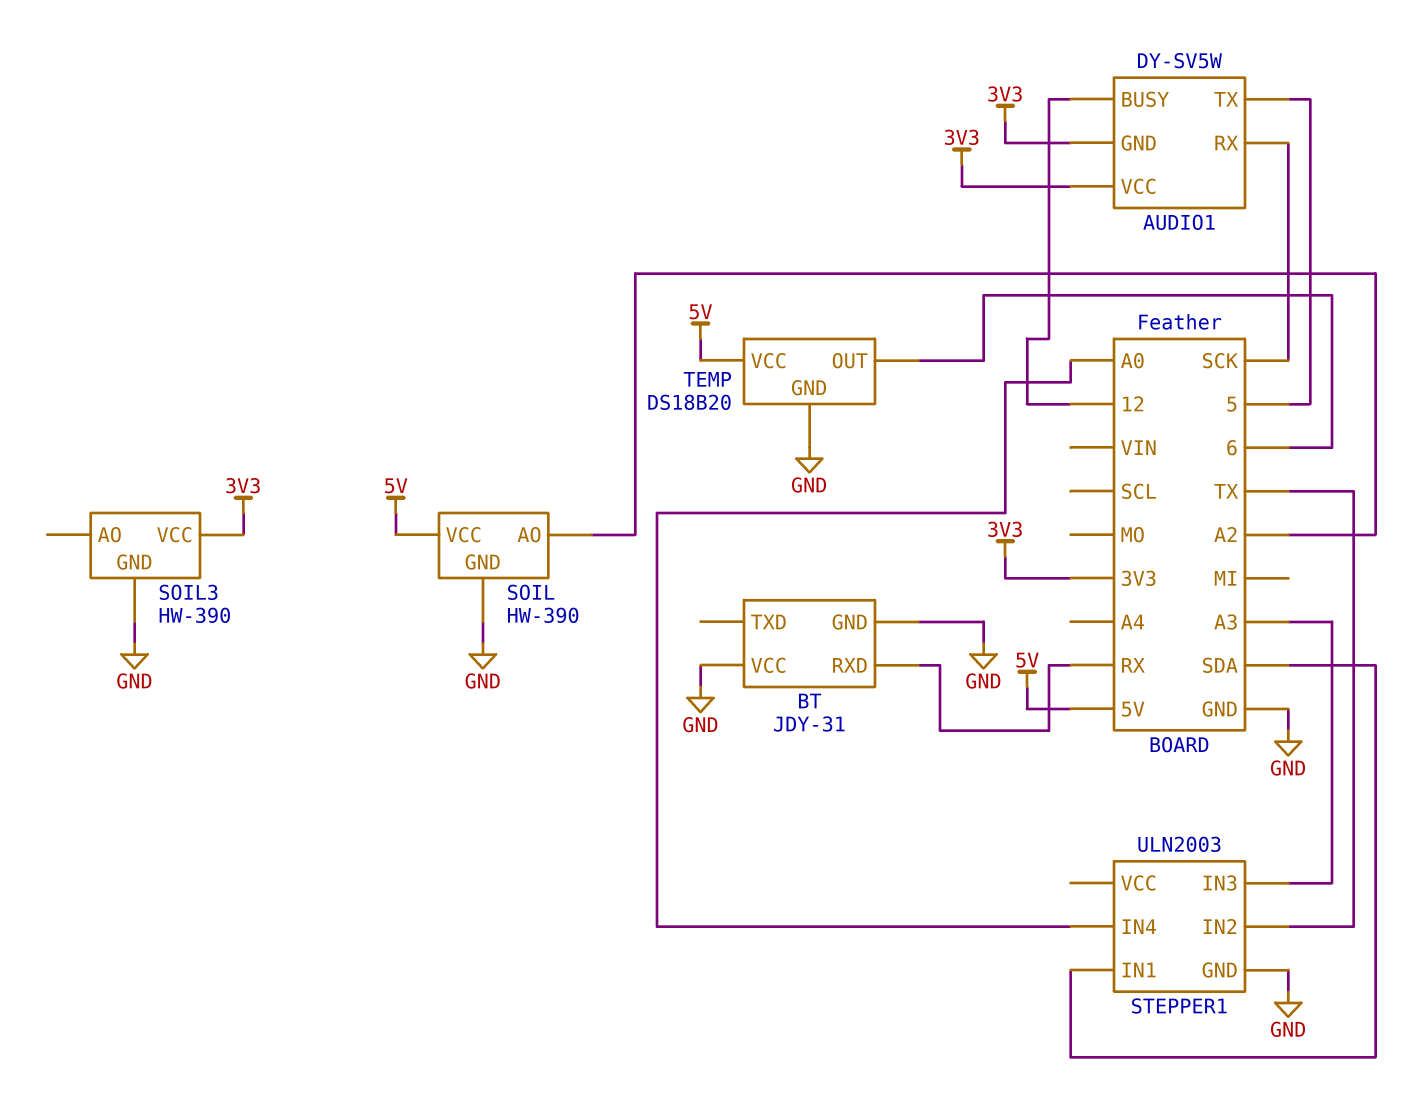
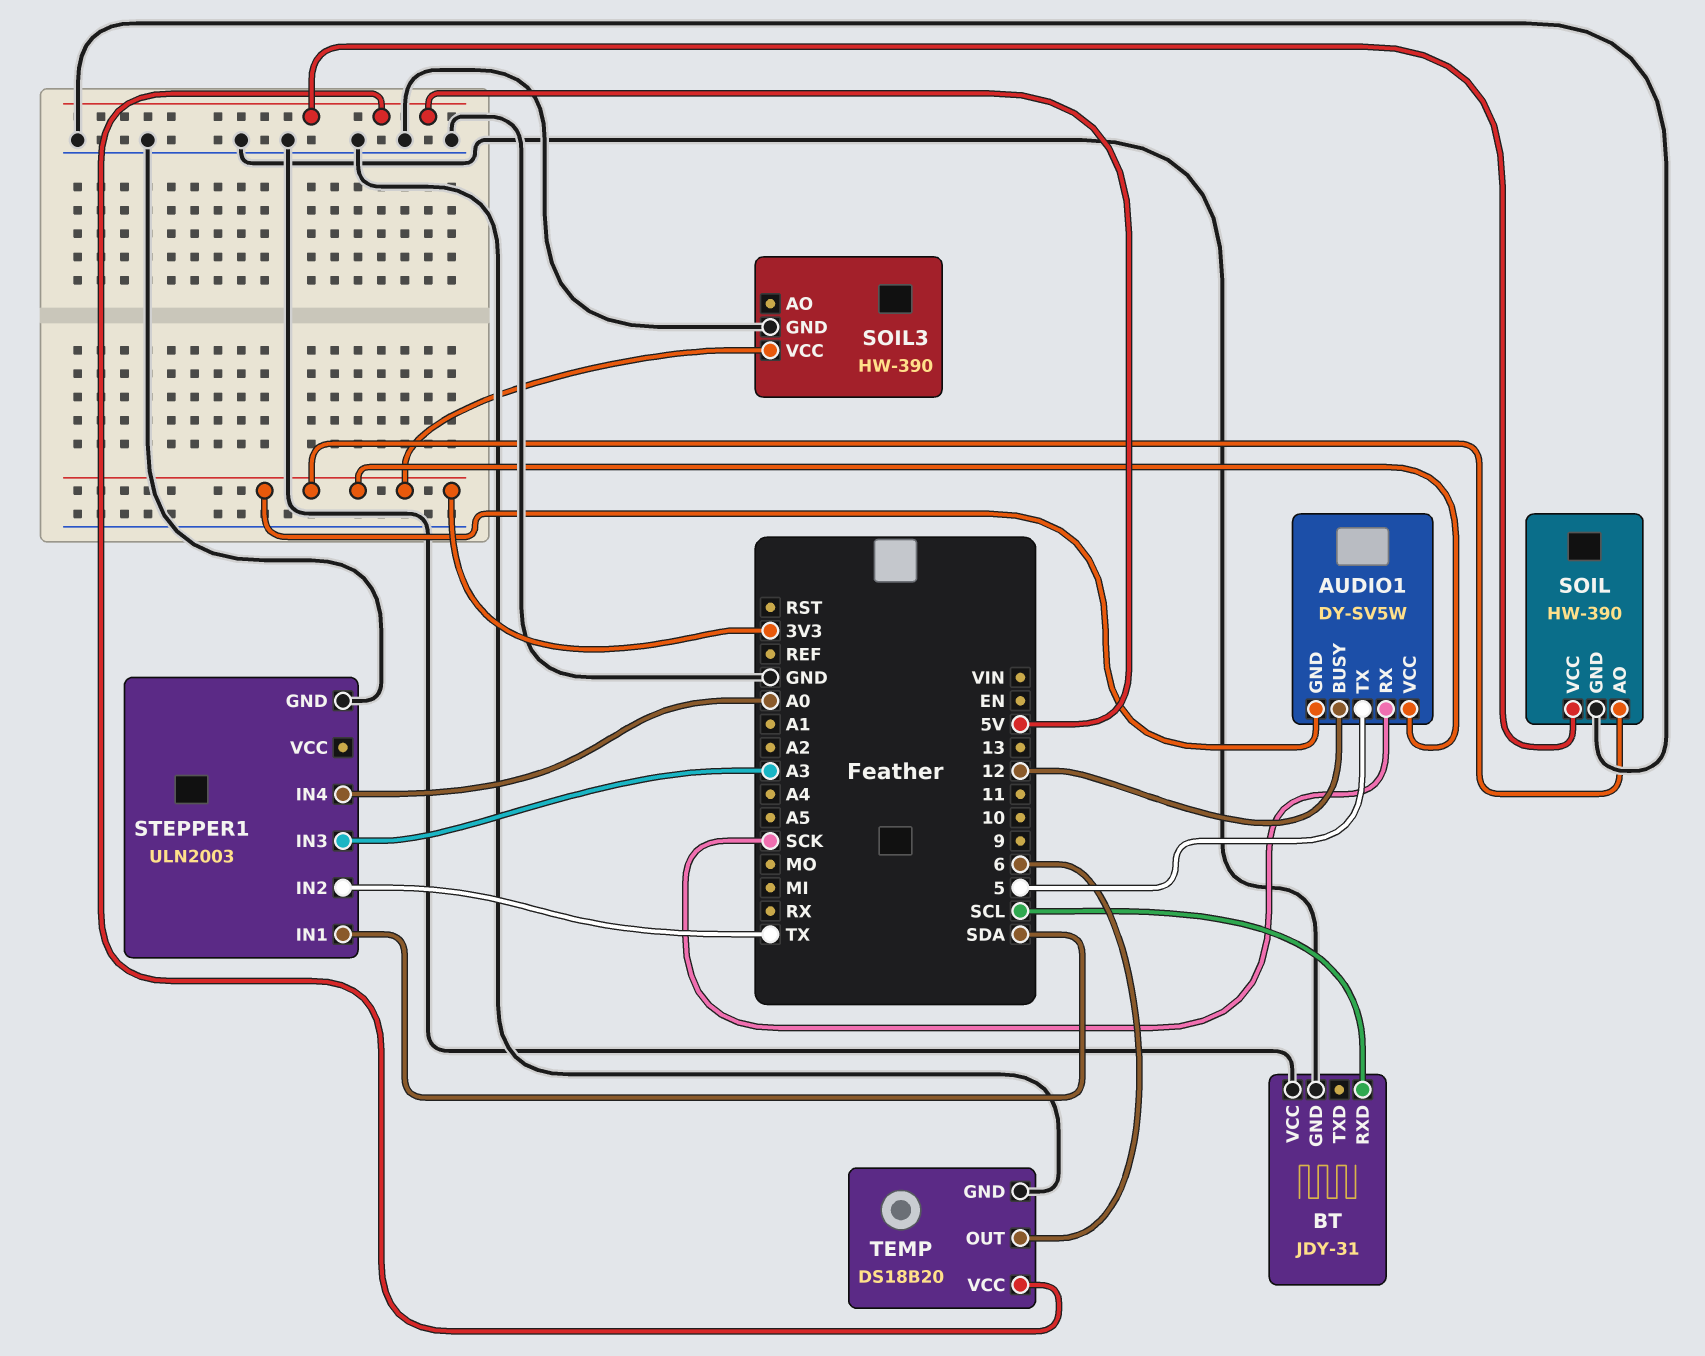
BT pin RXD: RX -> SCL
SOIL pin AO: A2 -> 3V3

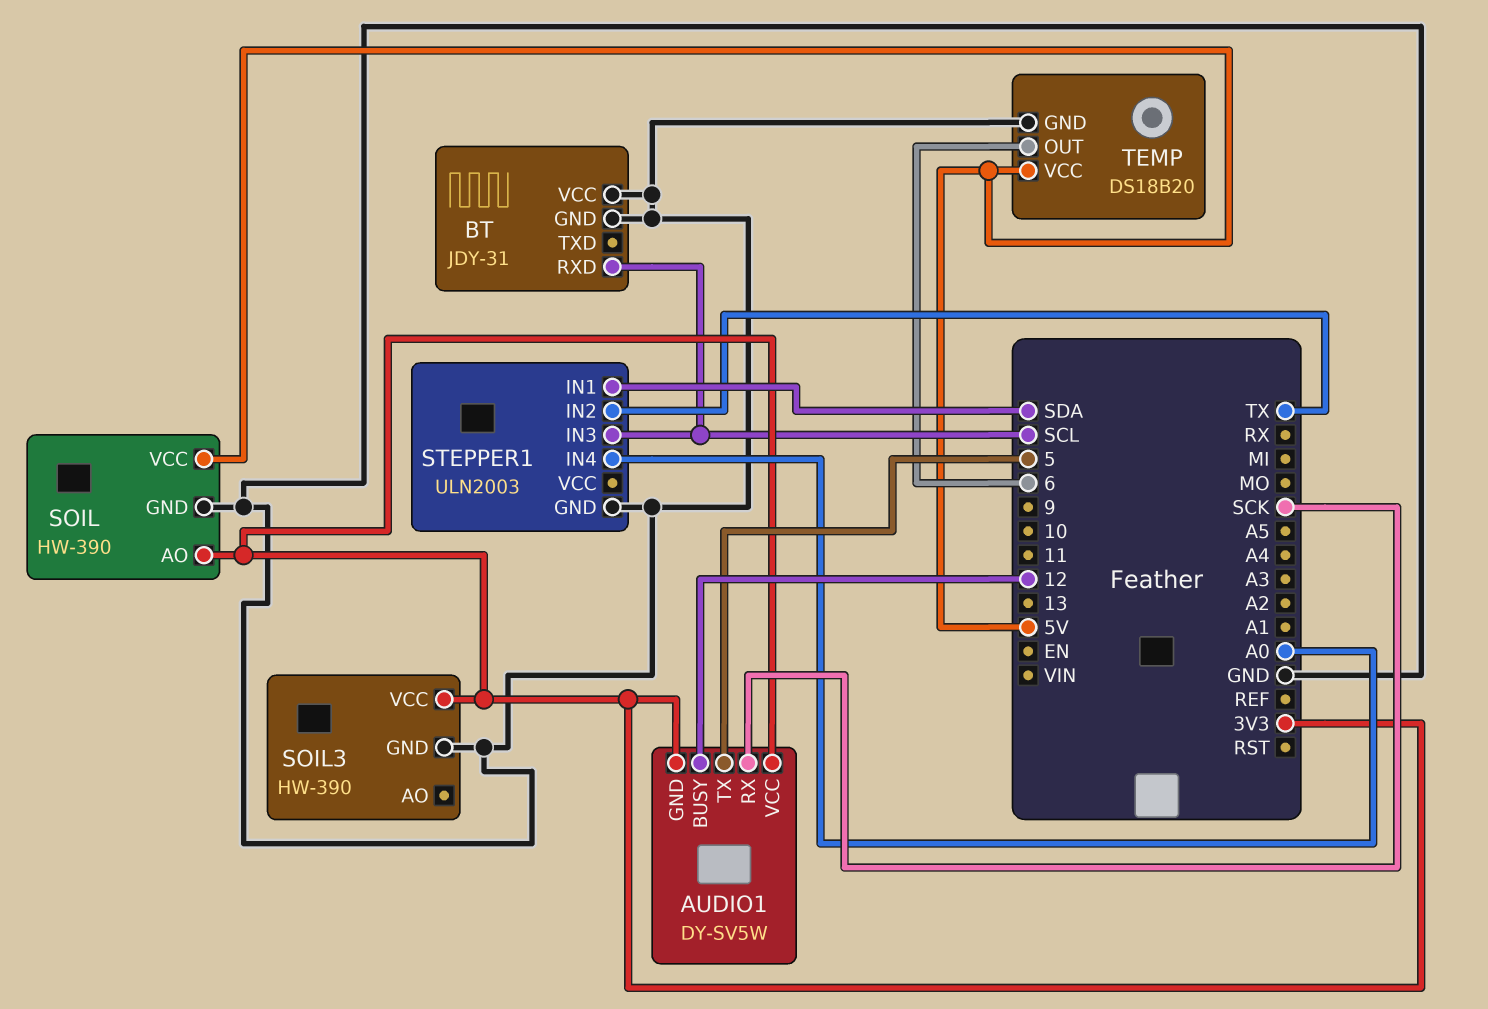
STEPPER1 pin IN3: A3 -> SCL

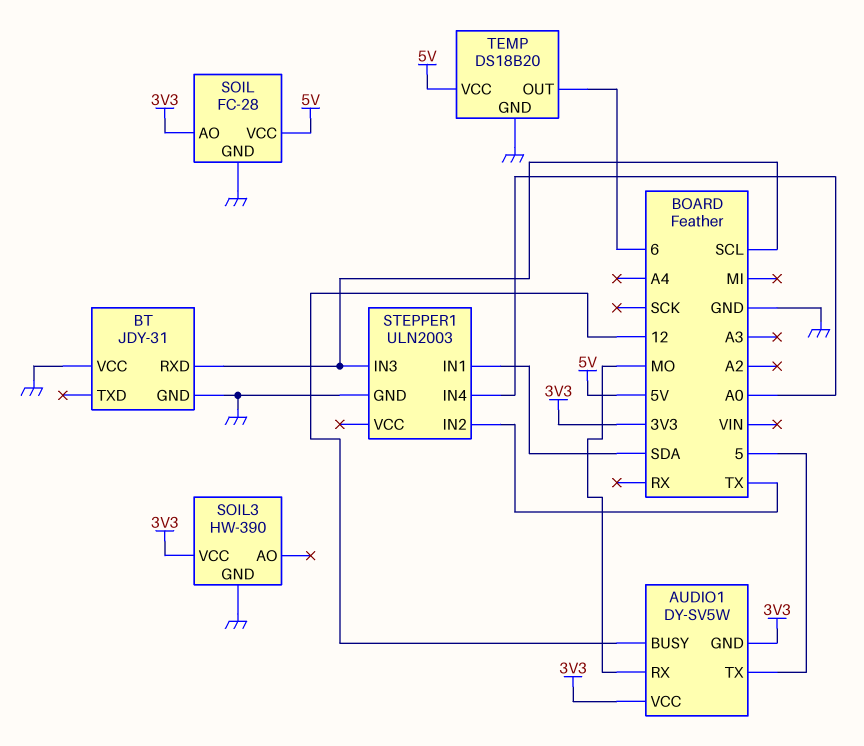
AUDIO1 pin RX: SCK -> MO
SOIL: HW-390 -> FC-28

